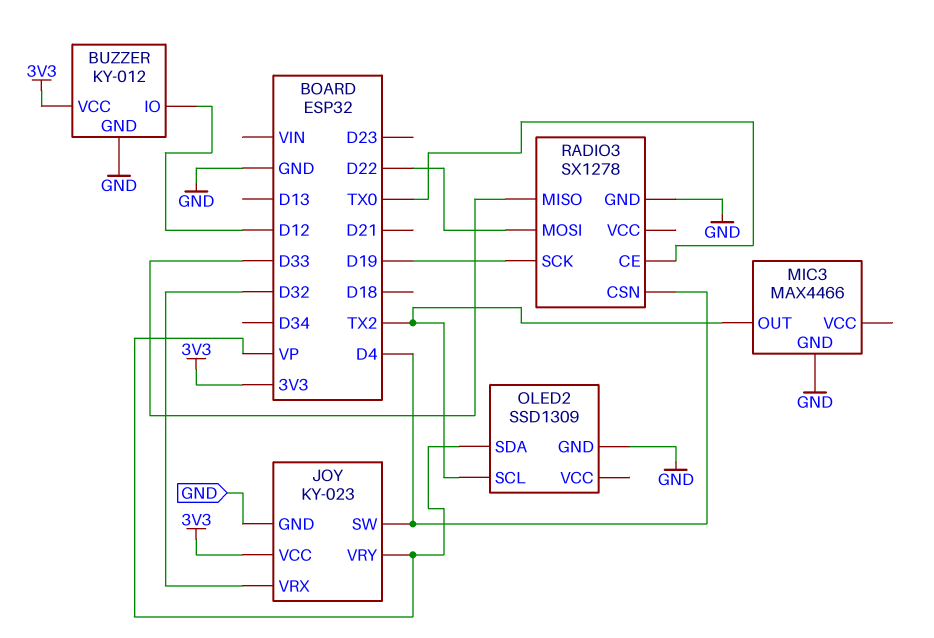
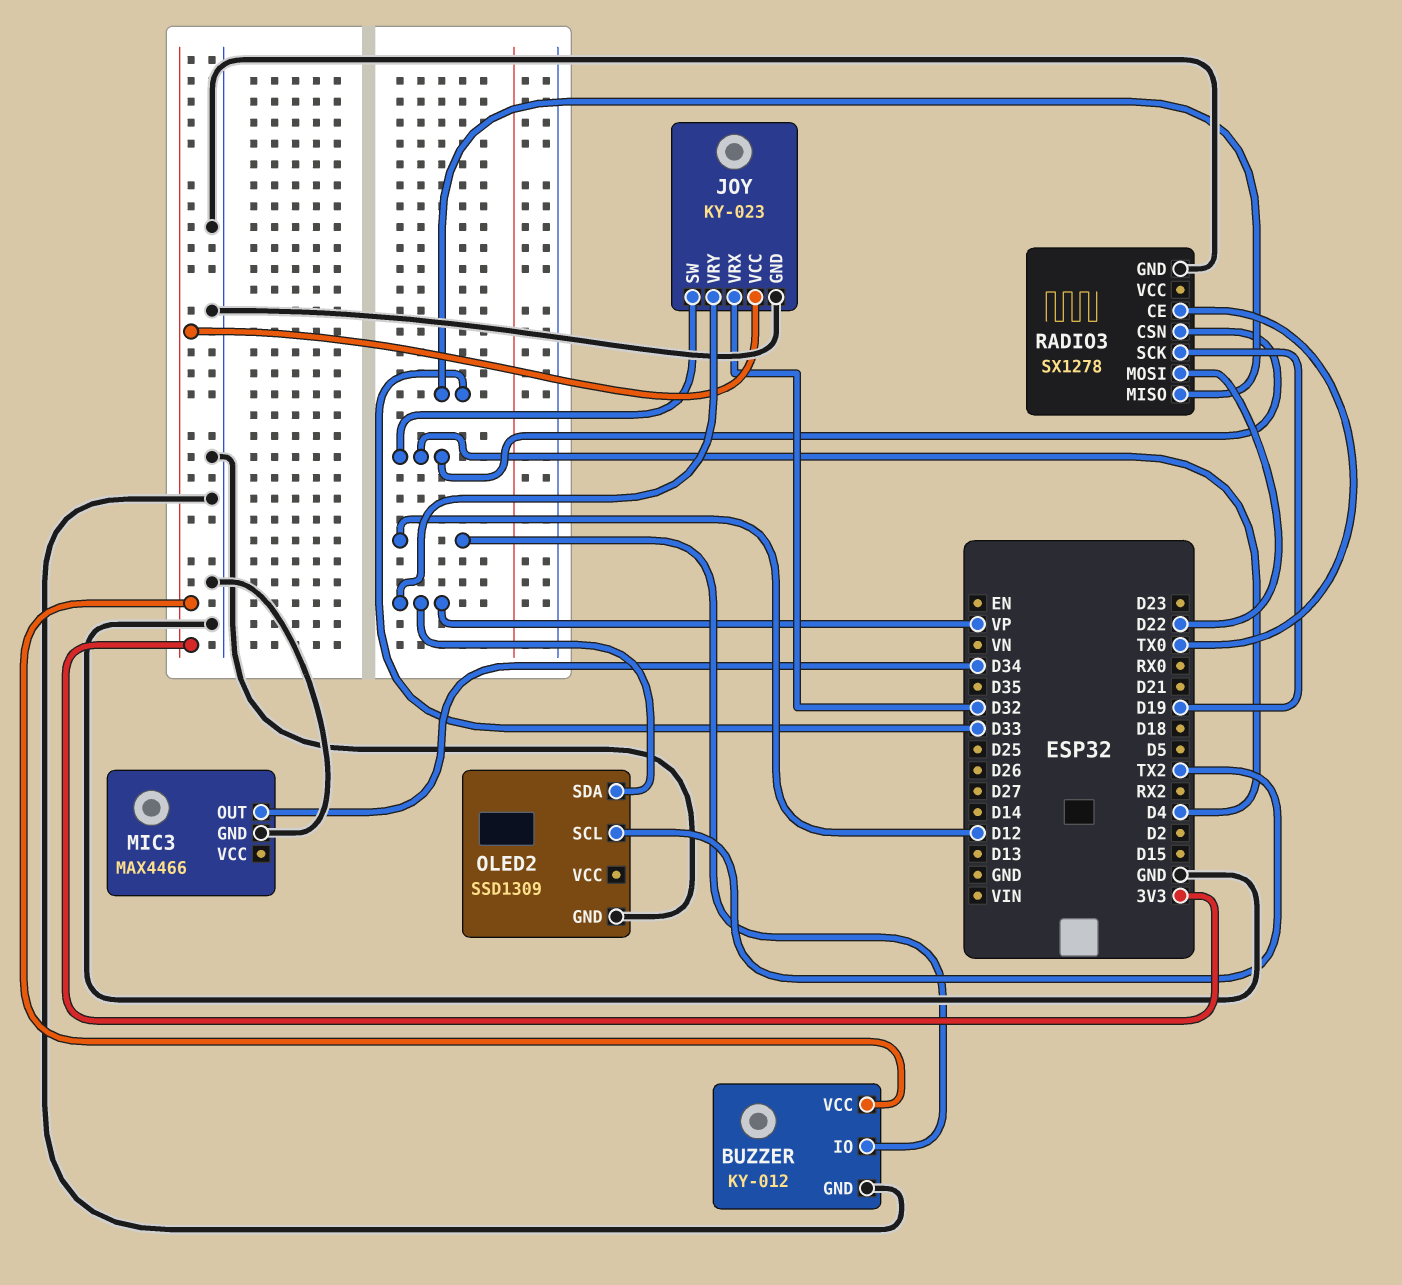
MIC3 pin OUT: TX2 -> D34

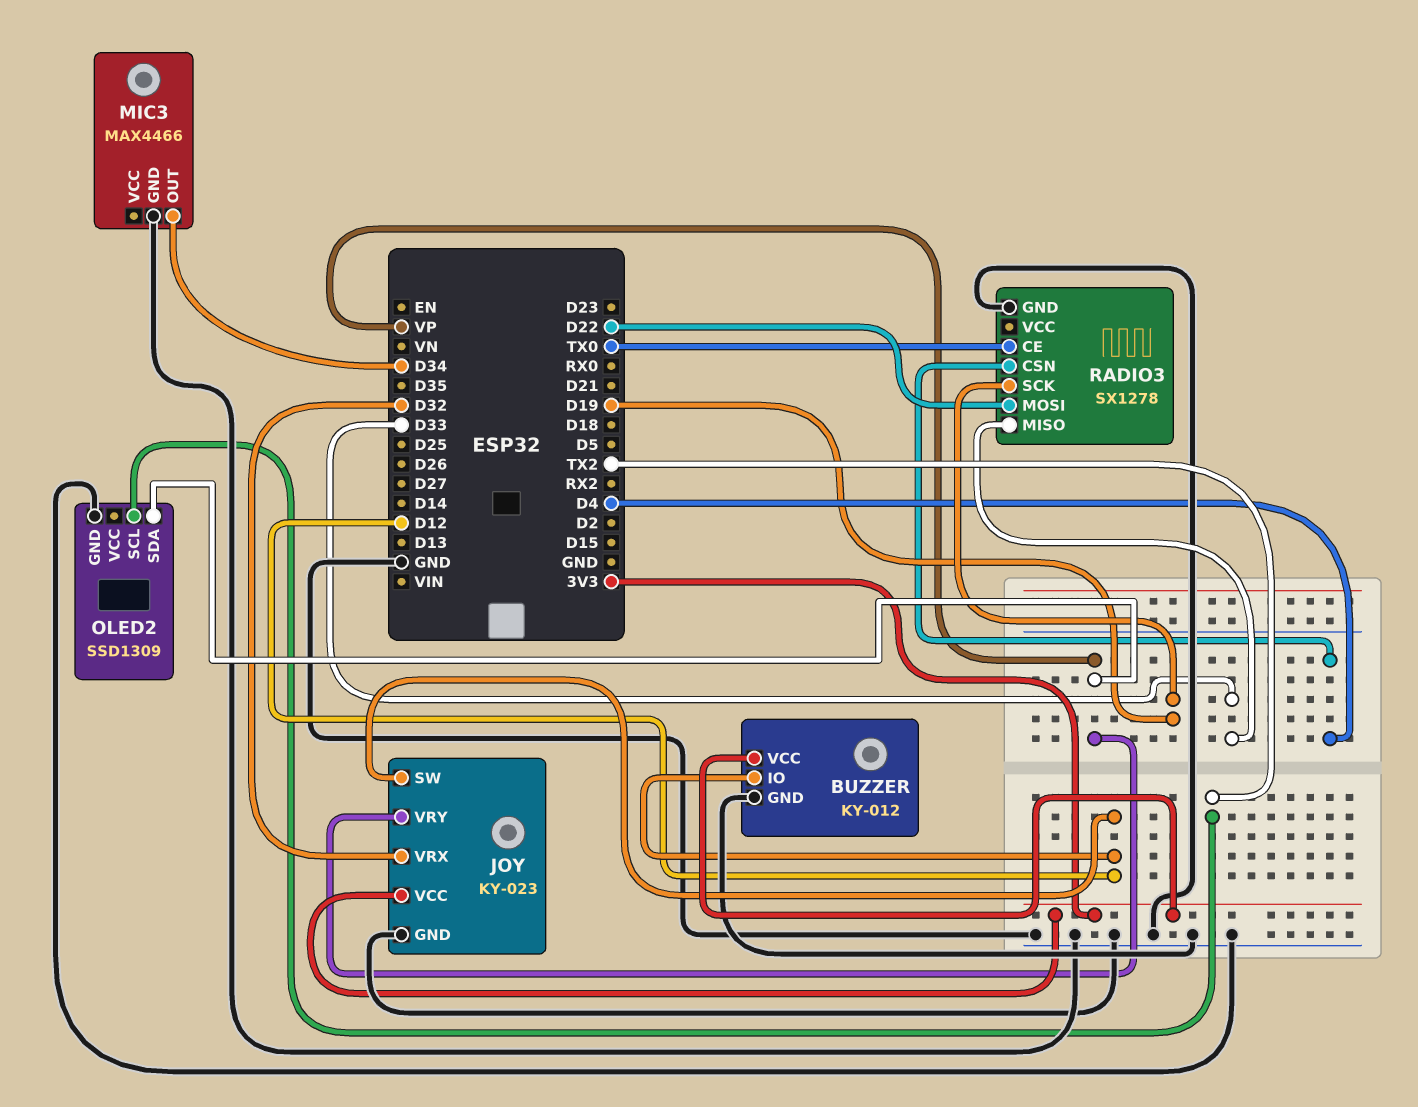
JOY pin SW: D4 -> D12

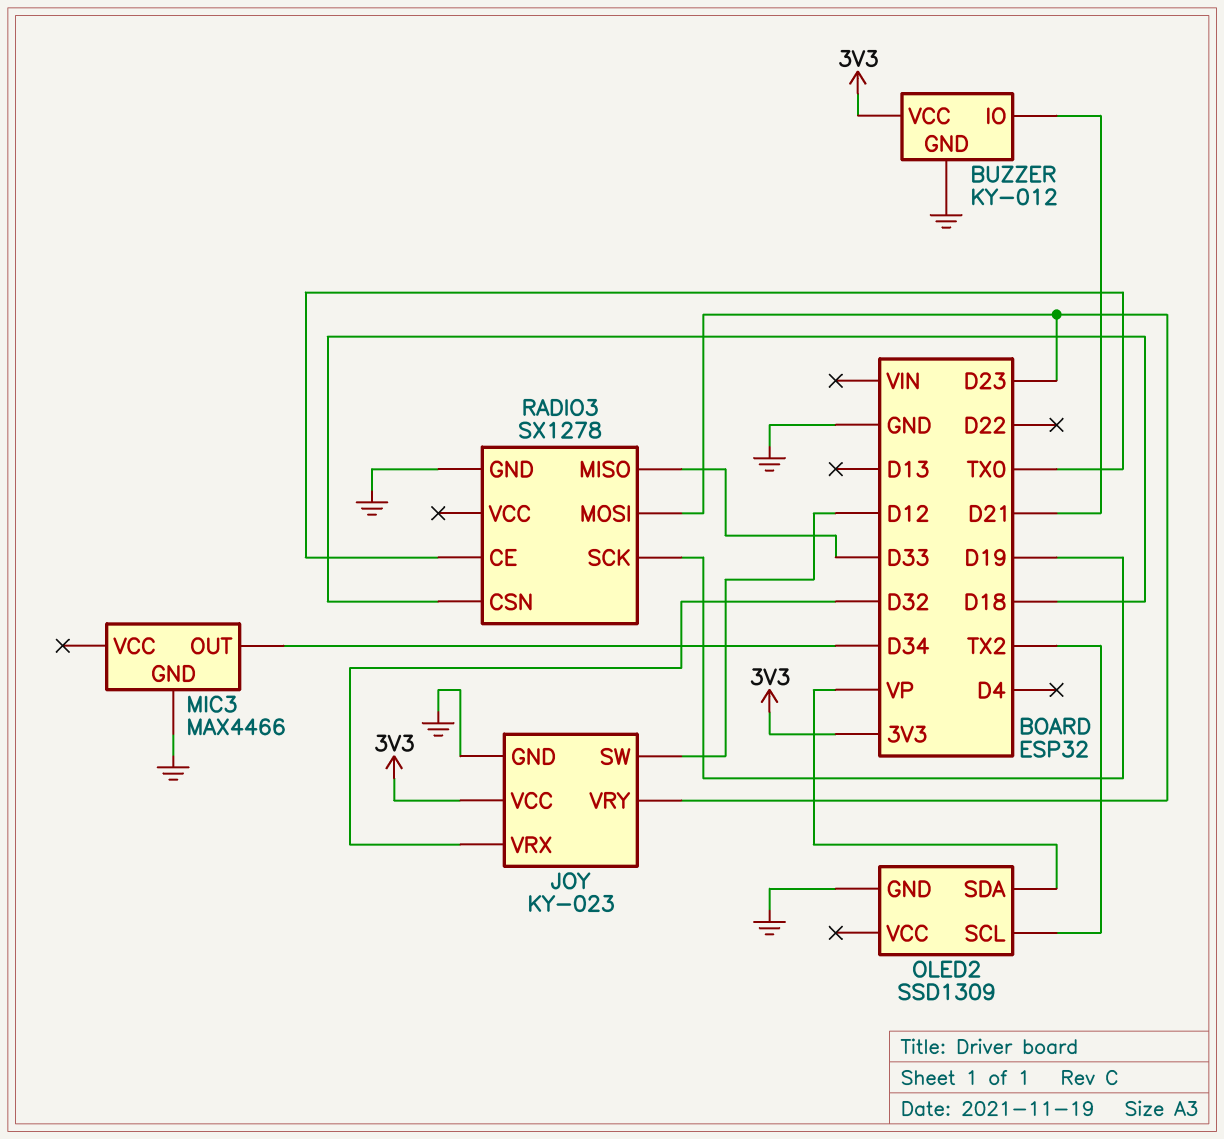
BUZZER pin IO: D12 -> D21
JOY pin VRY: VP -> D23
RADIO3 pin CSN: D4 -> D18
RADIO3 pin MOSI: D22 -> D23

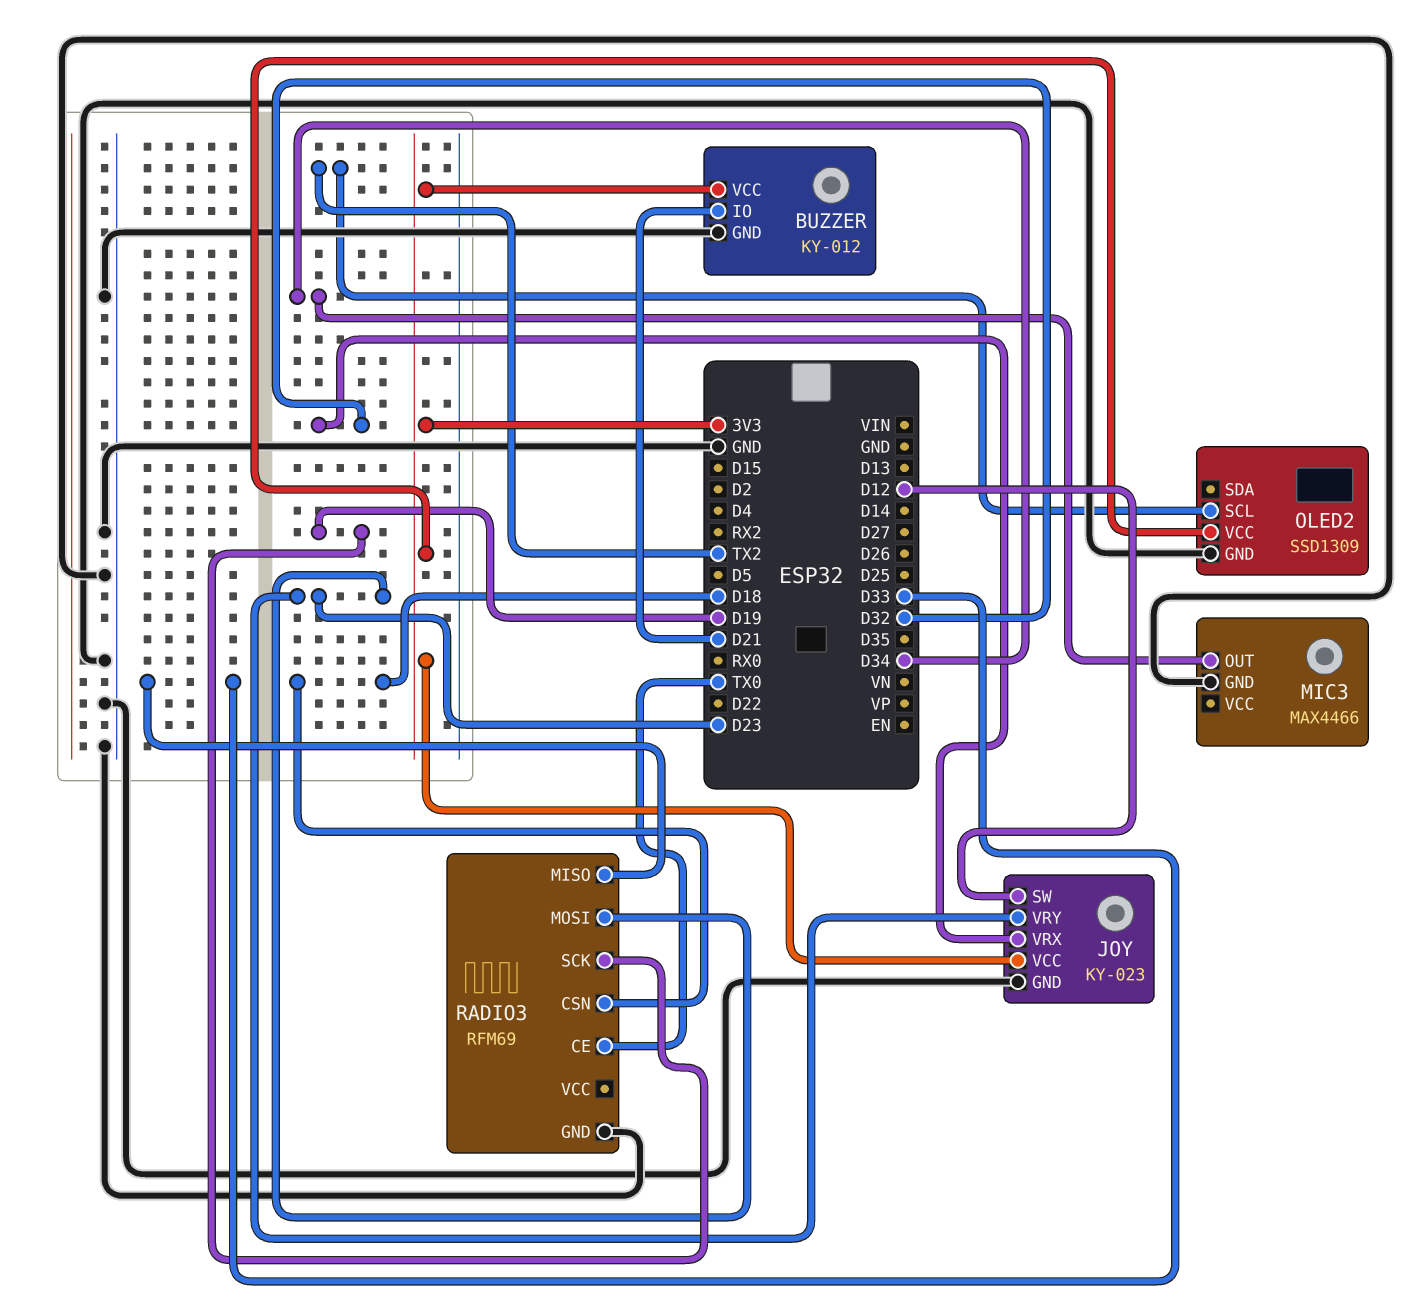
OLED2 pin SDA: VP -> none
OLED2 pin VCC: none -> 3V3
RADIO3: SX1278 -> RFM69

